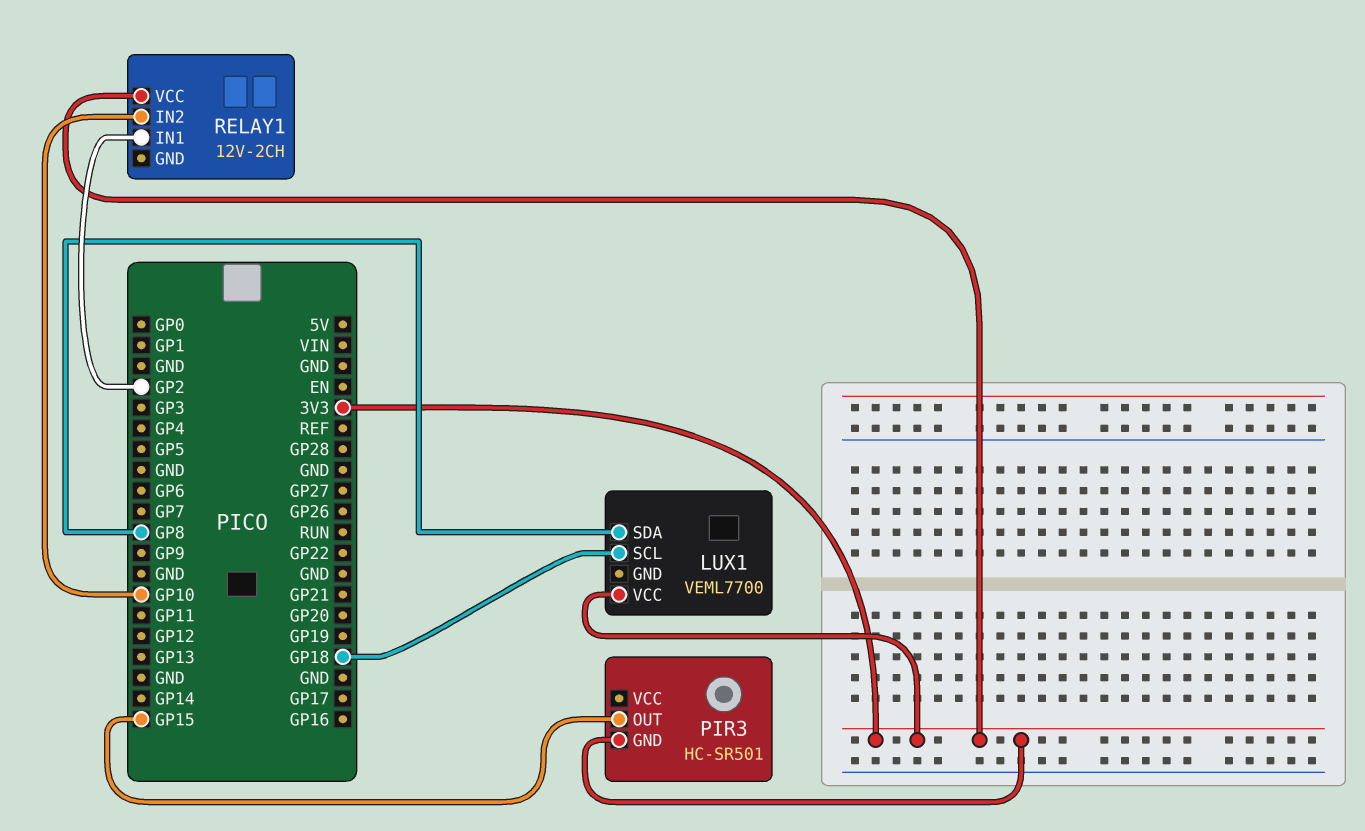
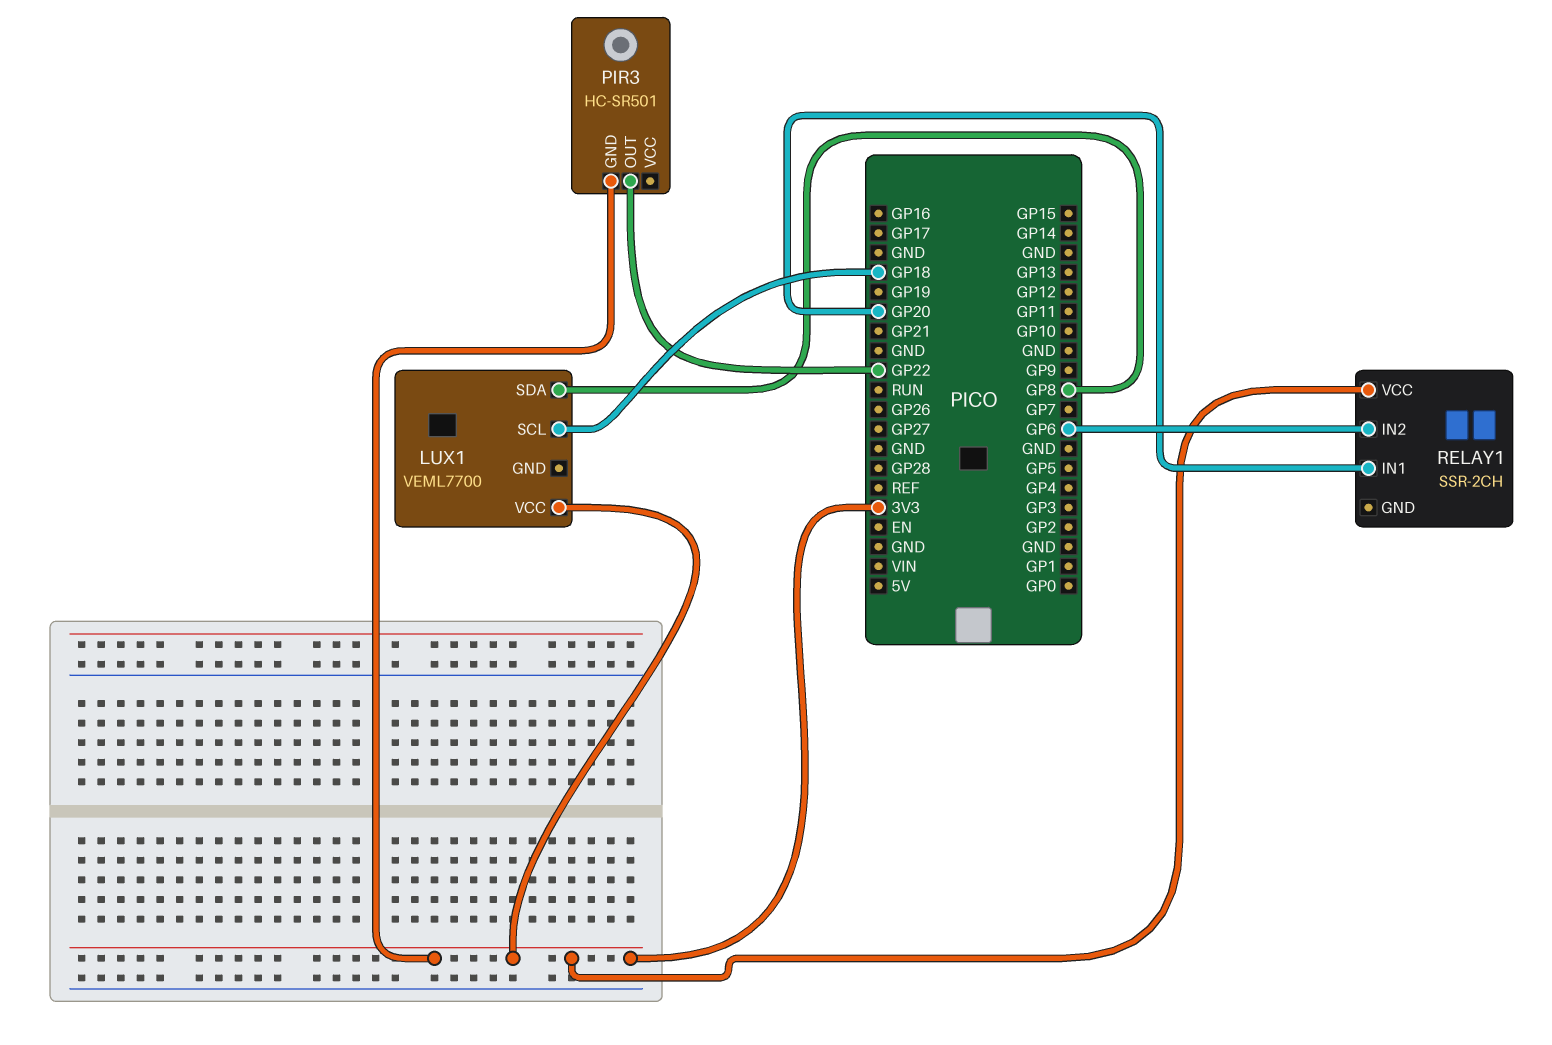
PIR3 pin OUT: GP15 -> GP22
RELAY1: 12V-2CH -> SSR-2CH
RELAY1 pin IN1: GP2 -> GP20
RELAY1 pin IN2: GP10 -> GP6

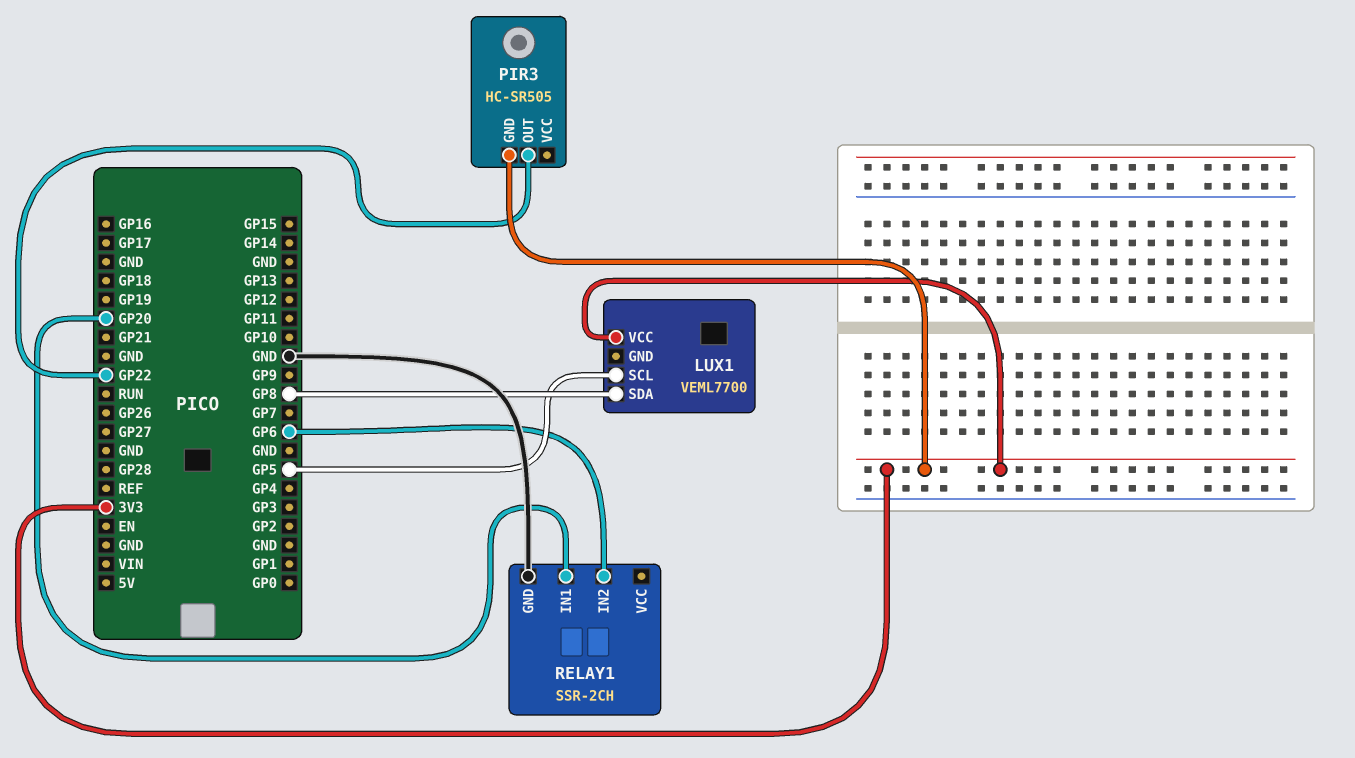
LUX1 pin SCL: GP18 -> GP5
PIR3: HC-SR501 -> HC-SR505
RELAY1 pin GND: none -> GND
RELAY1 pin VCC: 3V3 -> none

